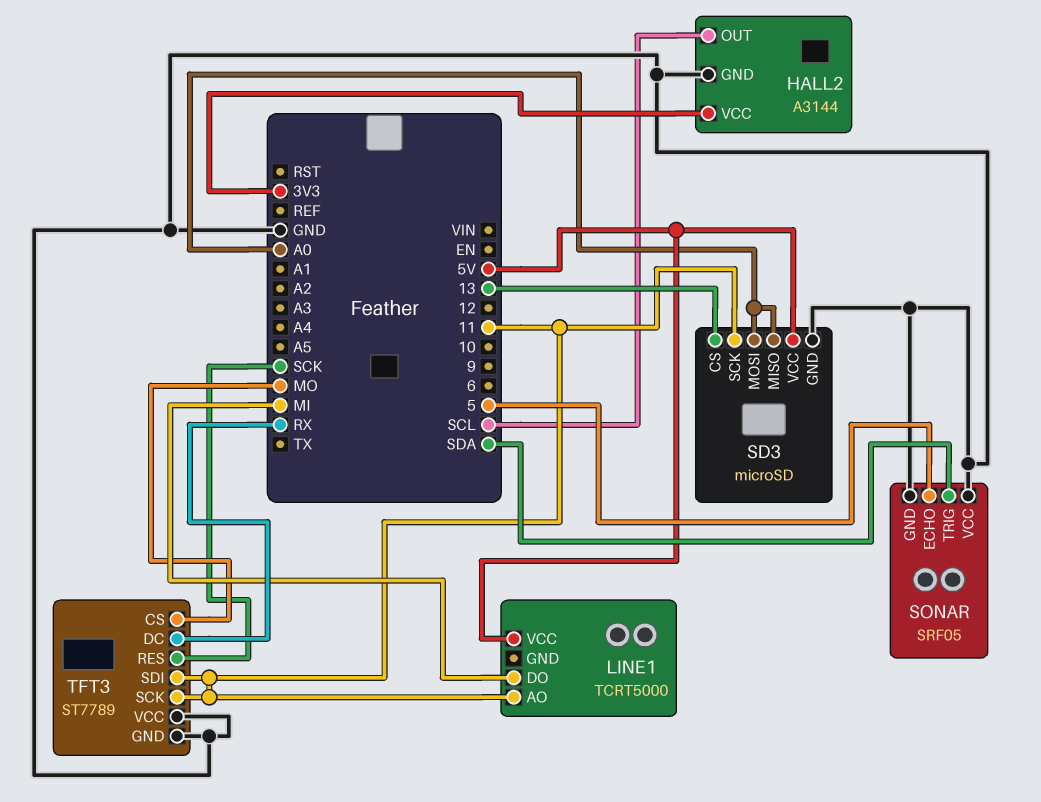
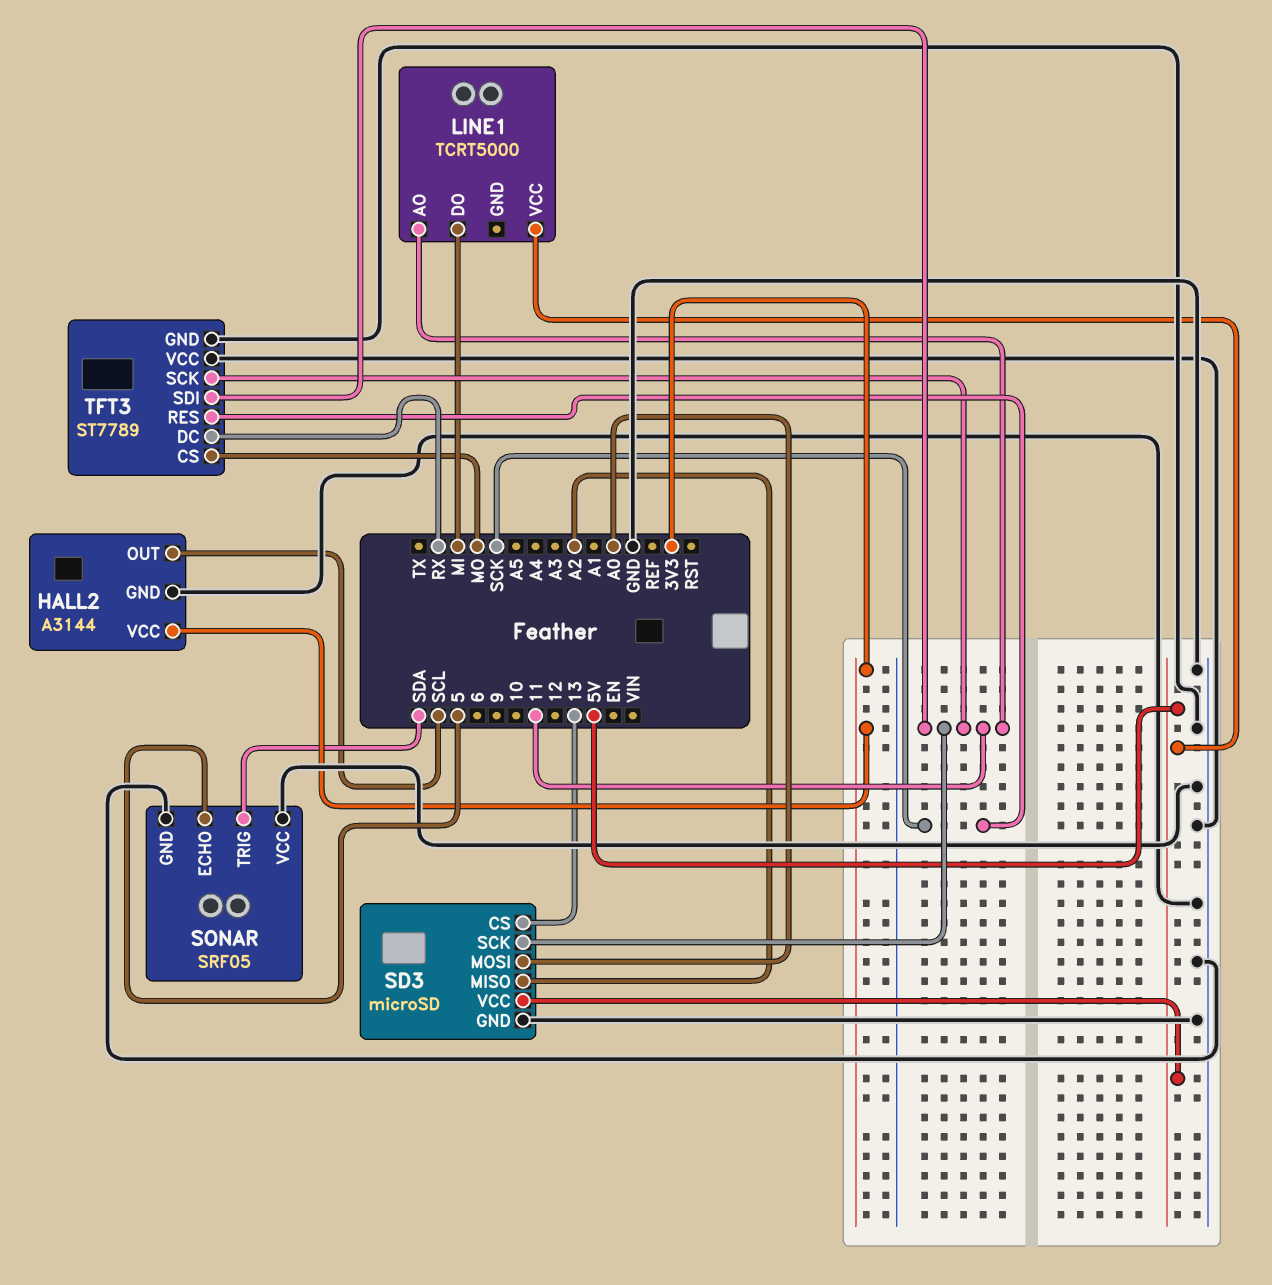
SD3 pin MISO: A0 -> A2

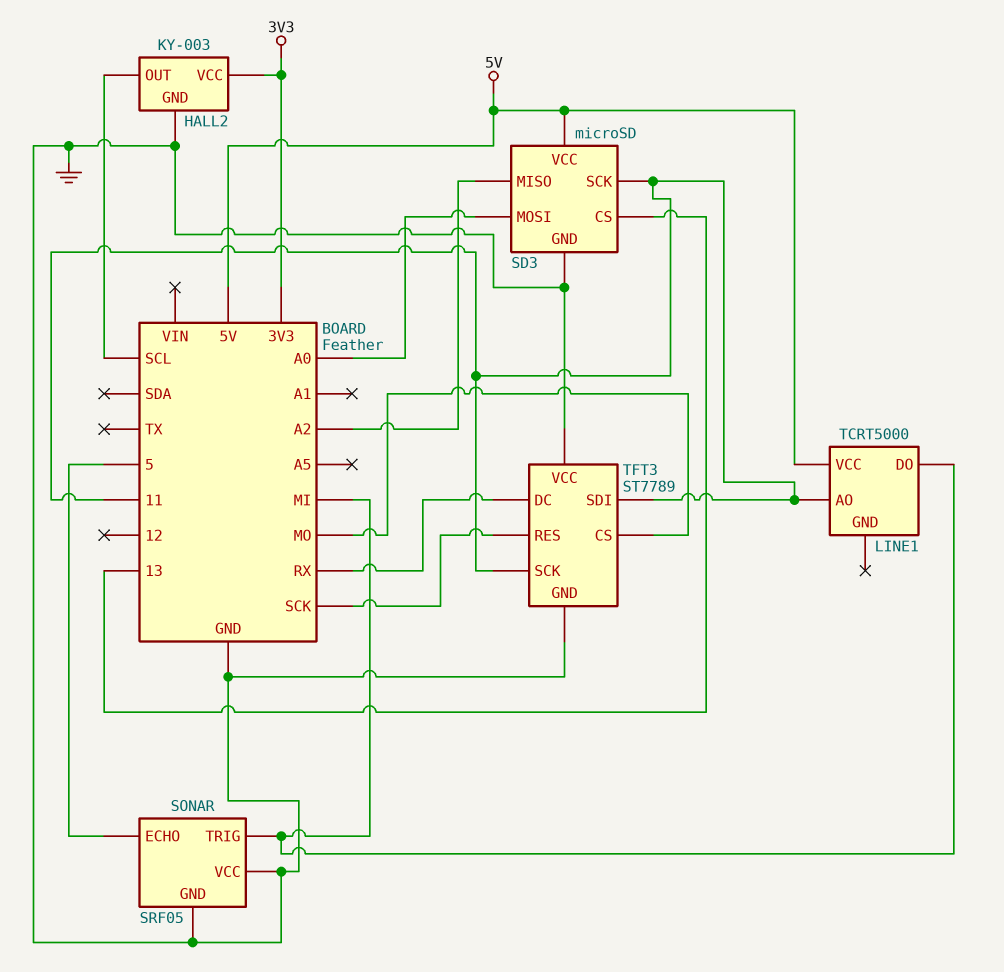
HALL2: A3144 -> KY-003
SONAR pin TRIG: SDA -> MI

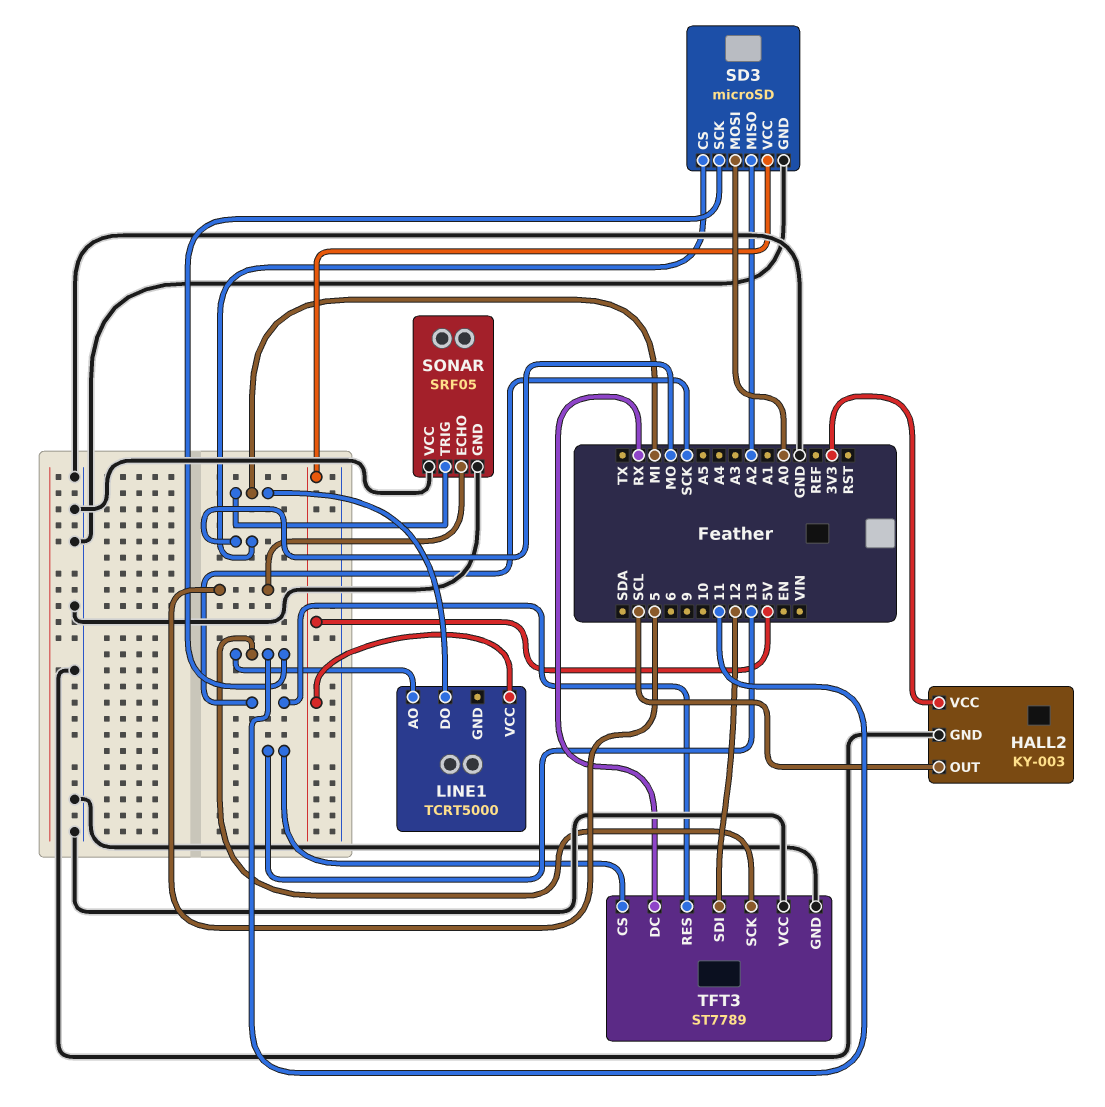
SD3 pin CS: 13 -> MO
TFT3 pin CS: MO -> 13
TFT3 pin SDI: 11 -> 12

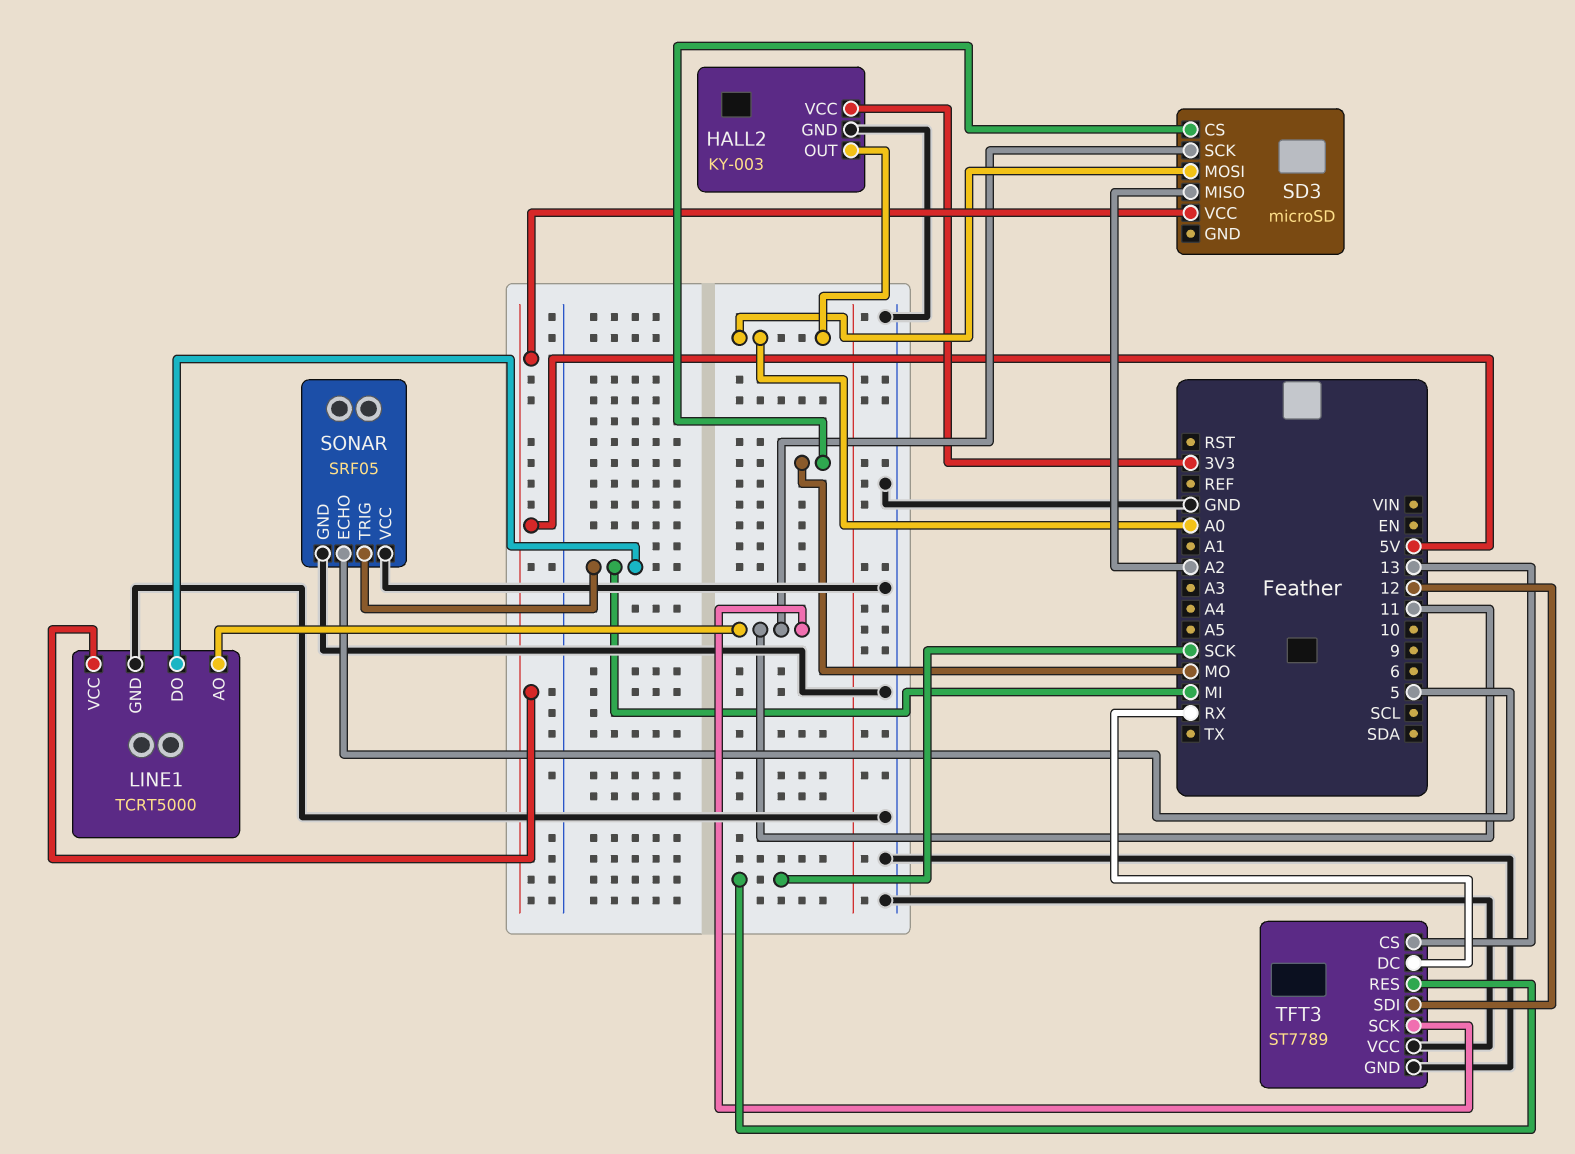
HALL2 pin OUT: SCL -> A0
LINE1 pin GND: none -> GND
SD3 pin GND: GND -> none

